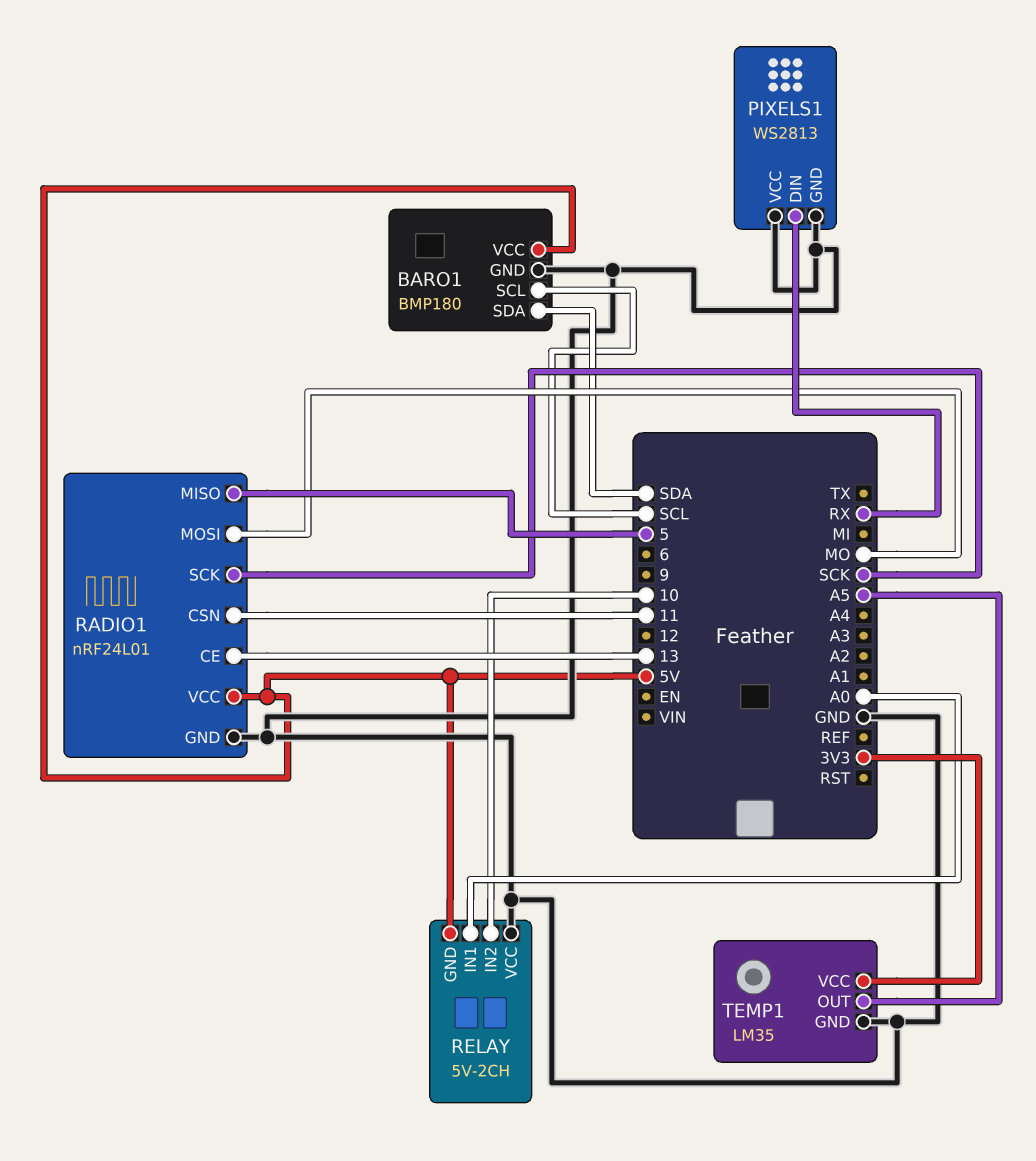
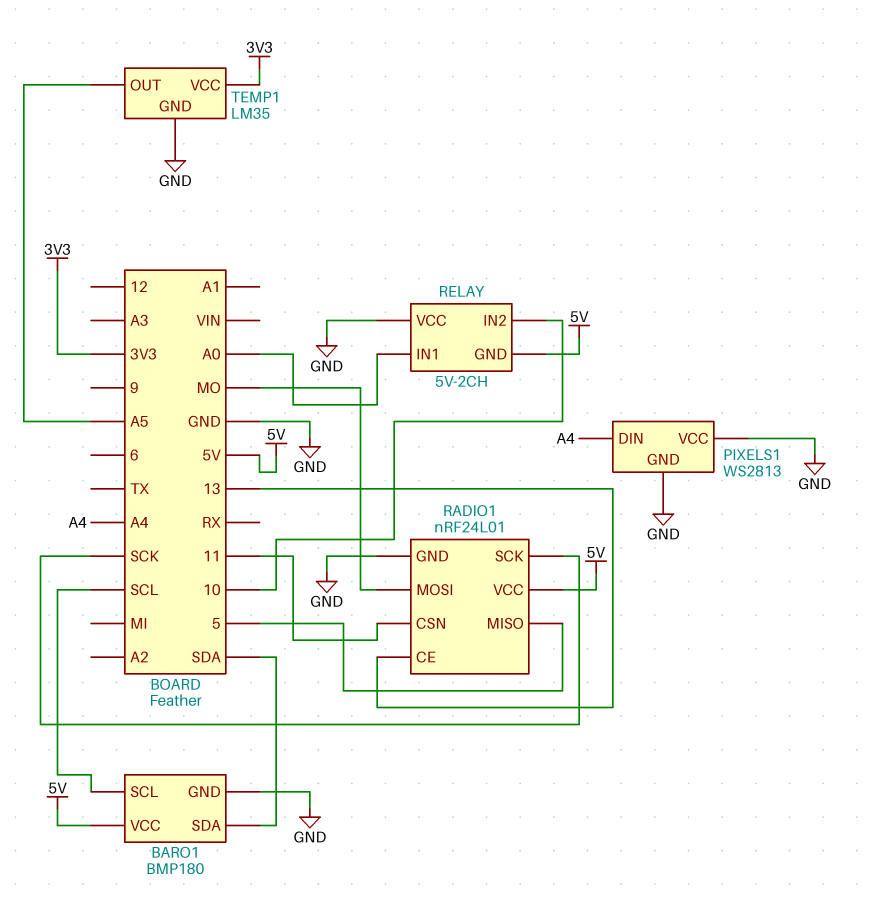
PIXELS1 pin DIN: RX -> A4

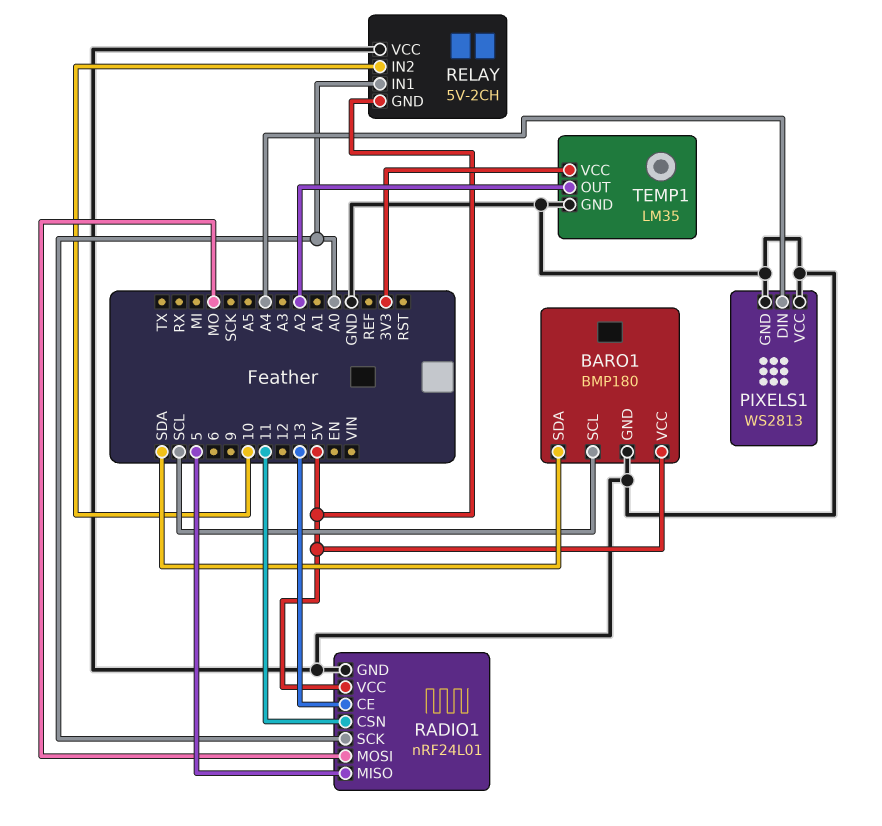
RADIO1 pin SCK: SCK -> A0
TEMP1 pin OUT: A5 -> A2

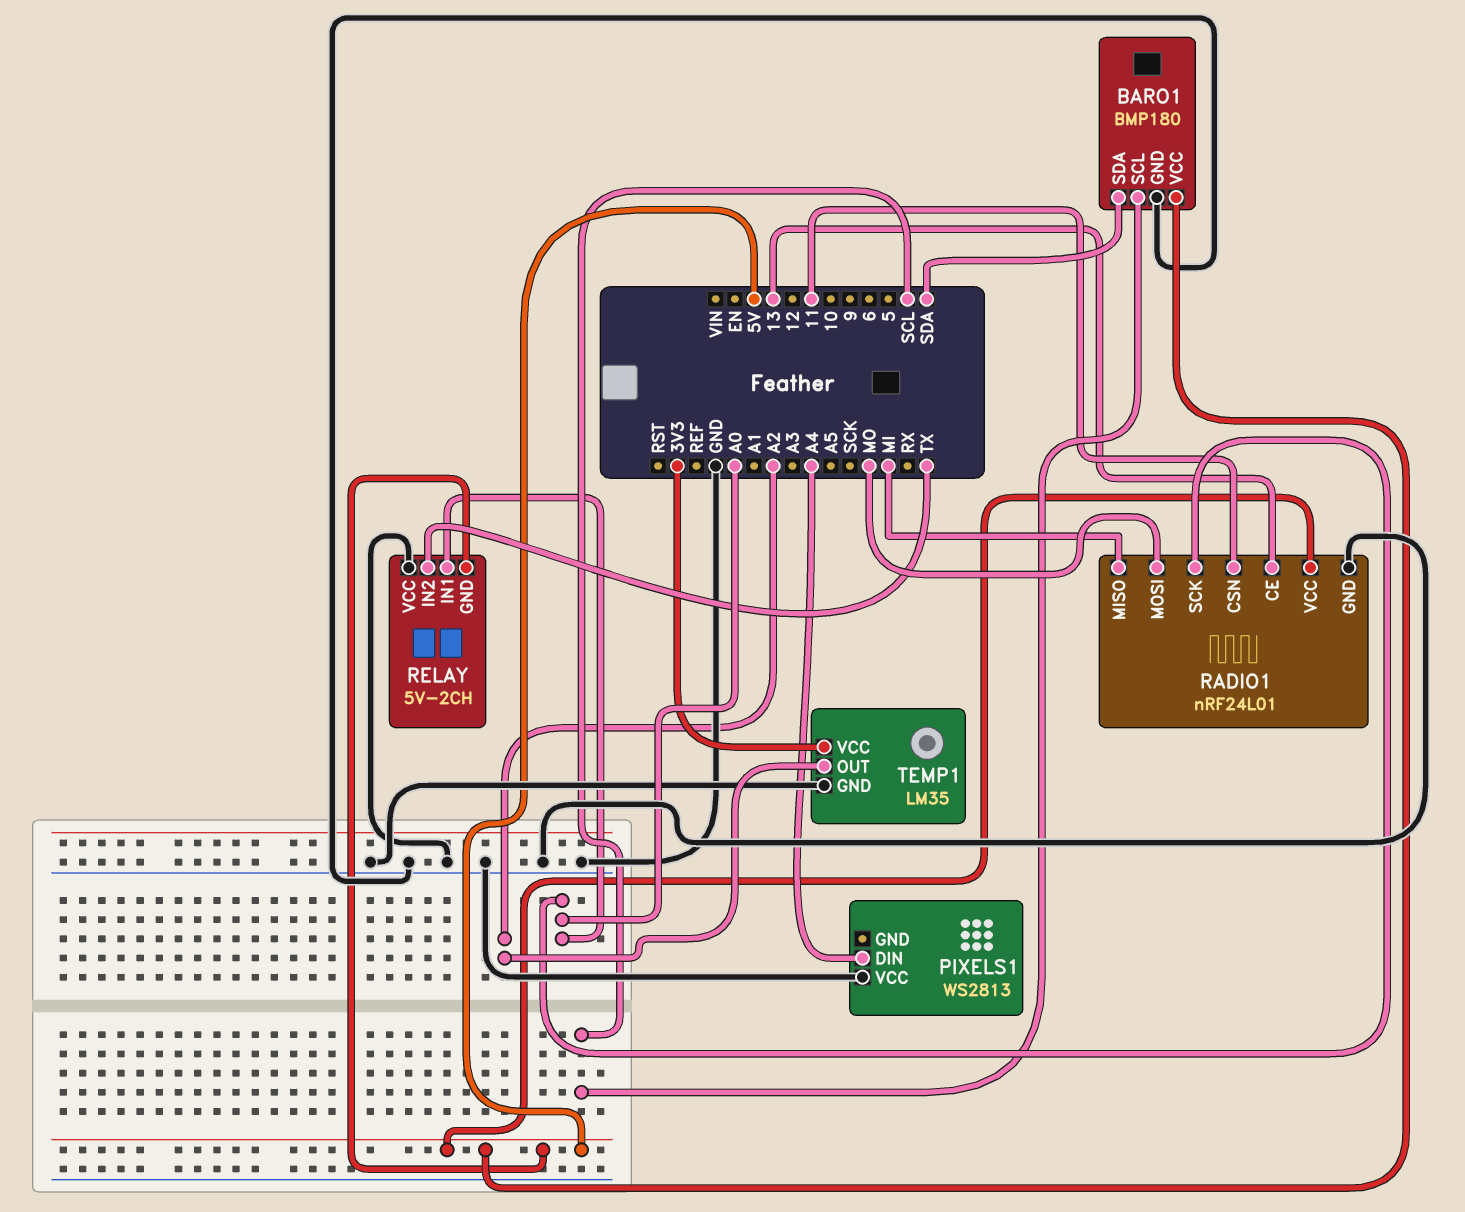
PIXELS1 pin GND: GND -> none
RADIO1 pin MISO: 5 -> MI
RELAY pin IN2: 10 -> TX

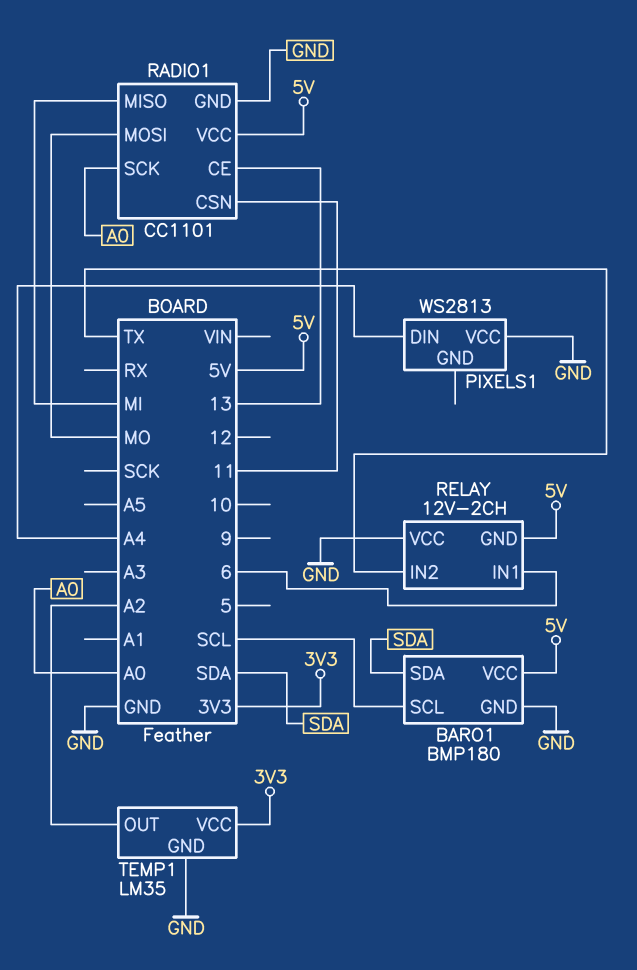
RADIO1: nRF24L01 -> CC1101
RELAY: 5V-2CH -> 12V-2CH
RELAY pin IN1: A0 -> 6

